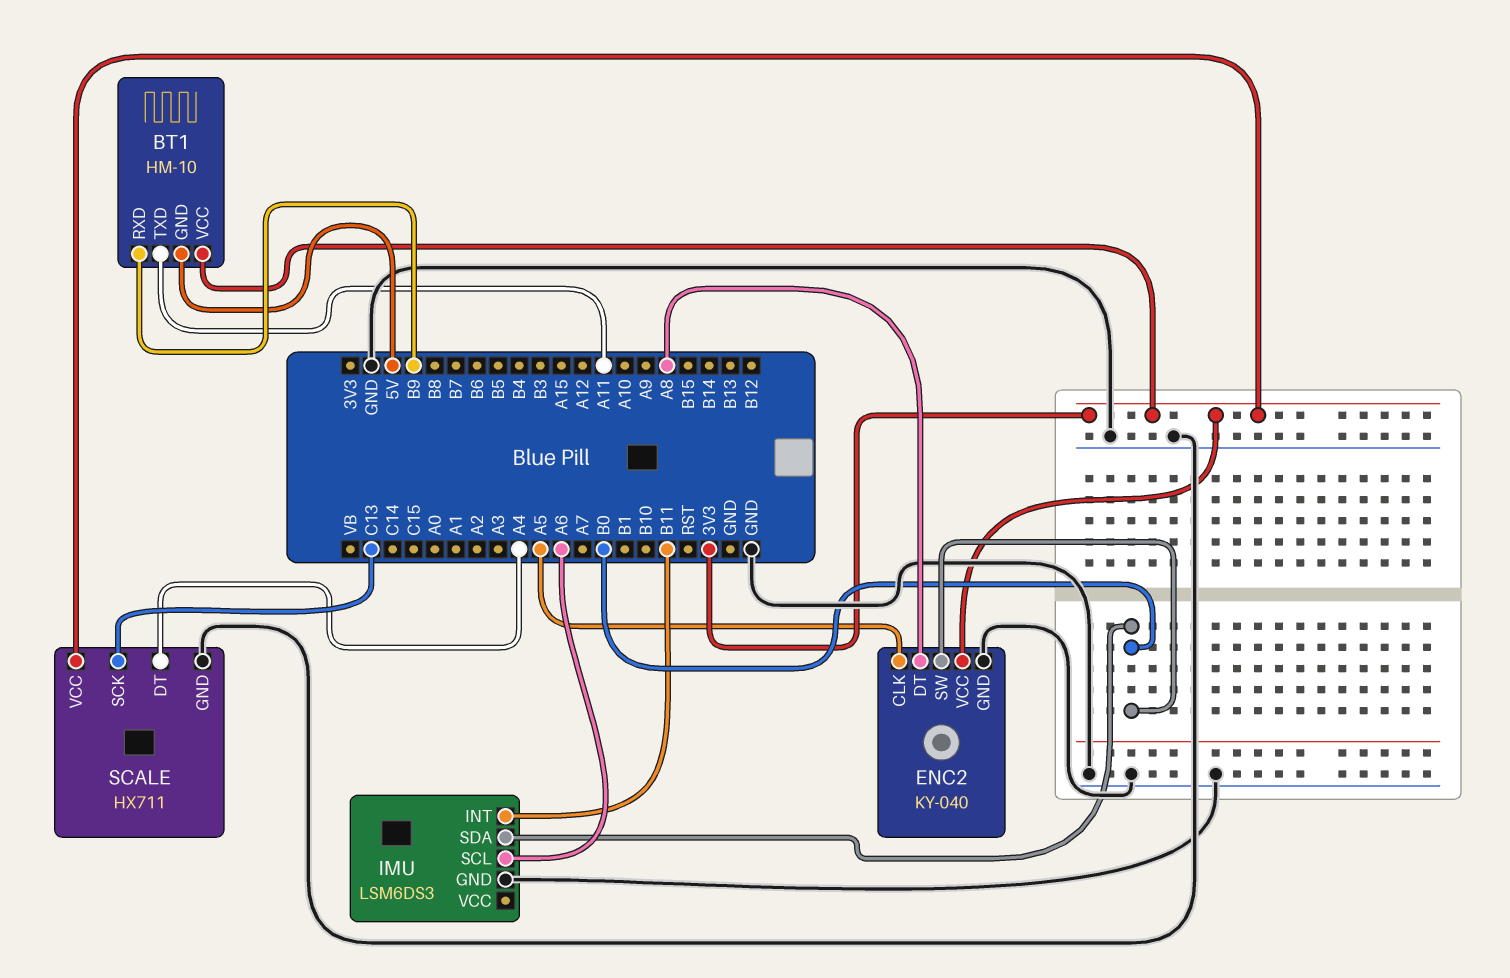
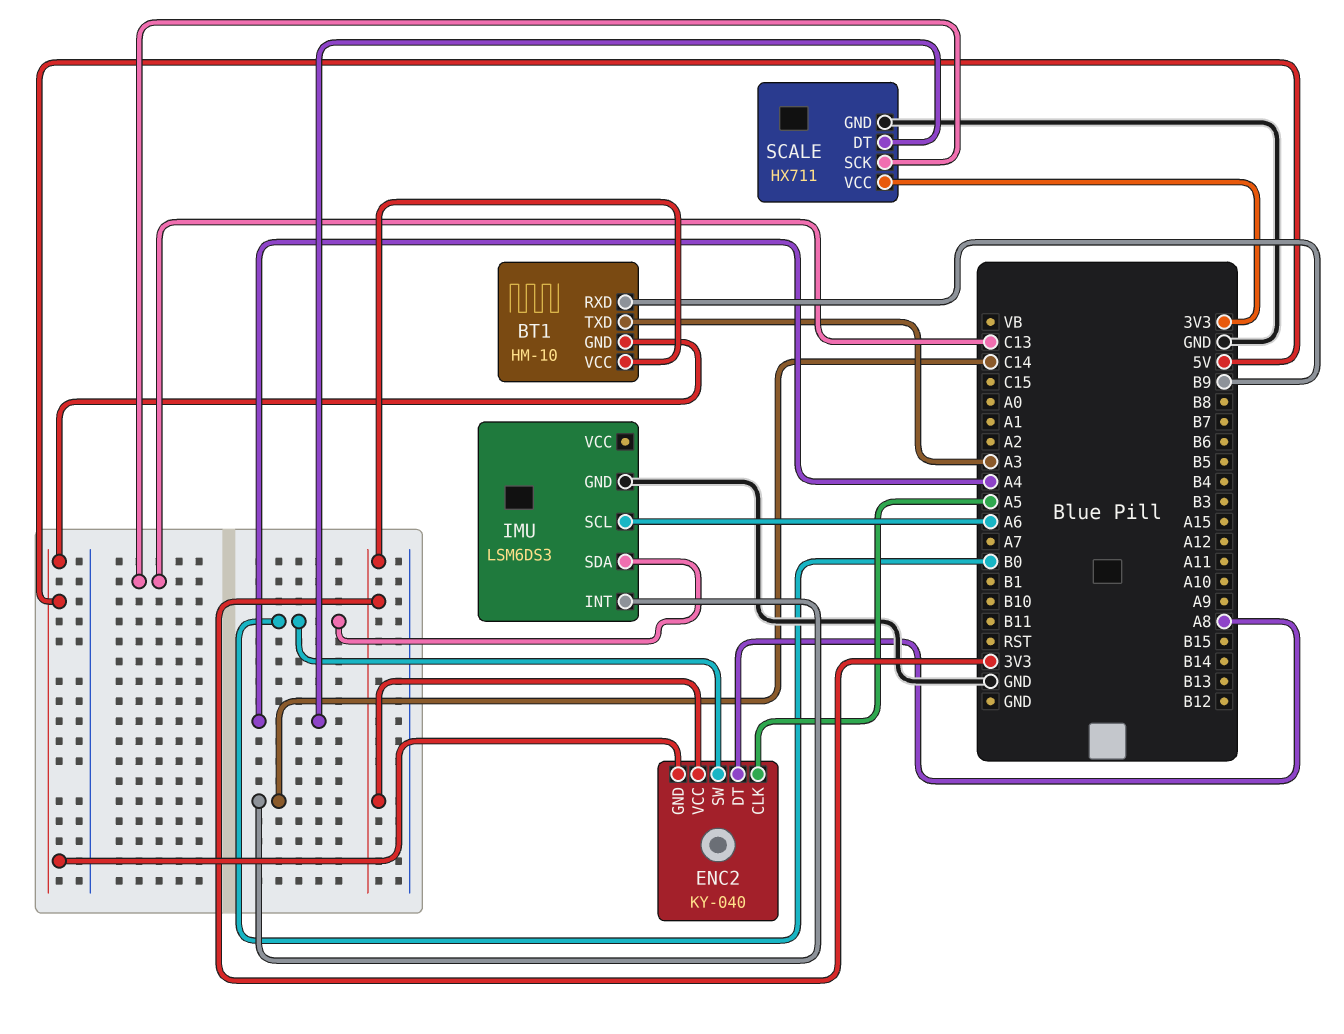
BT1 pin TXD: A11 -> A3
ENC2 pin GND: GND -> 5V
IMU pin INT: B11 -> C14

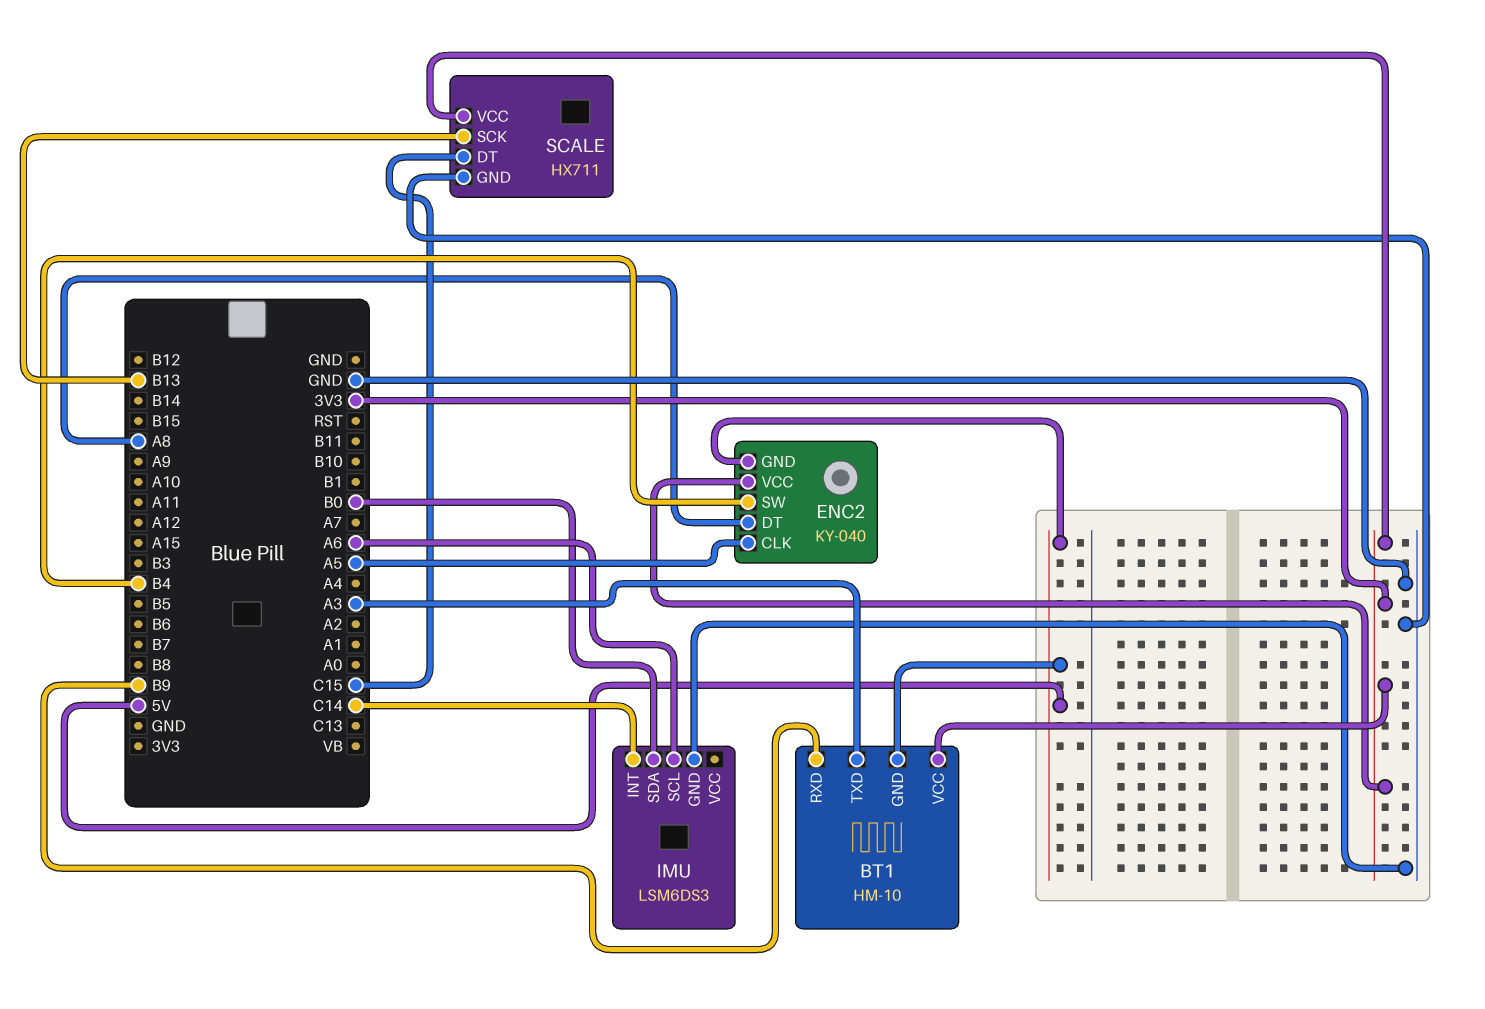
ENC2 pin SW: B0 -> B4
SCALE pin DT: A4 -> C15
SCALE pin SCK: C13 -> B13

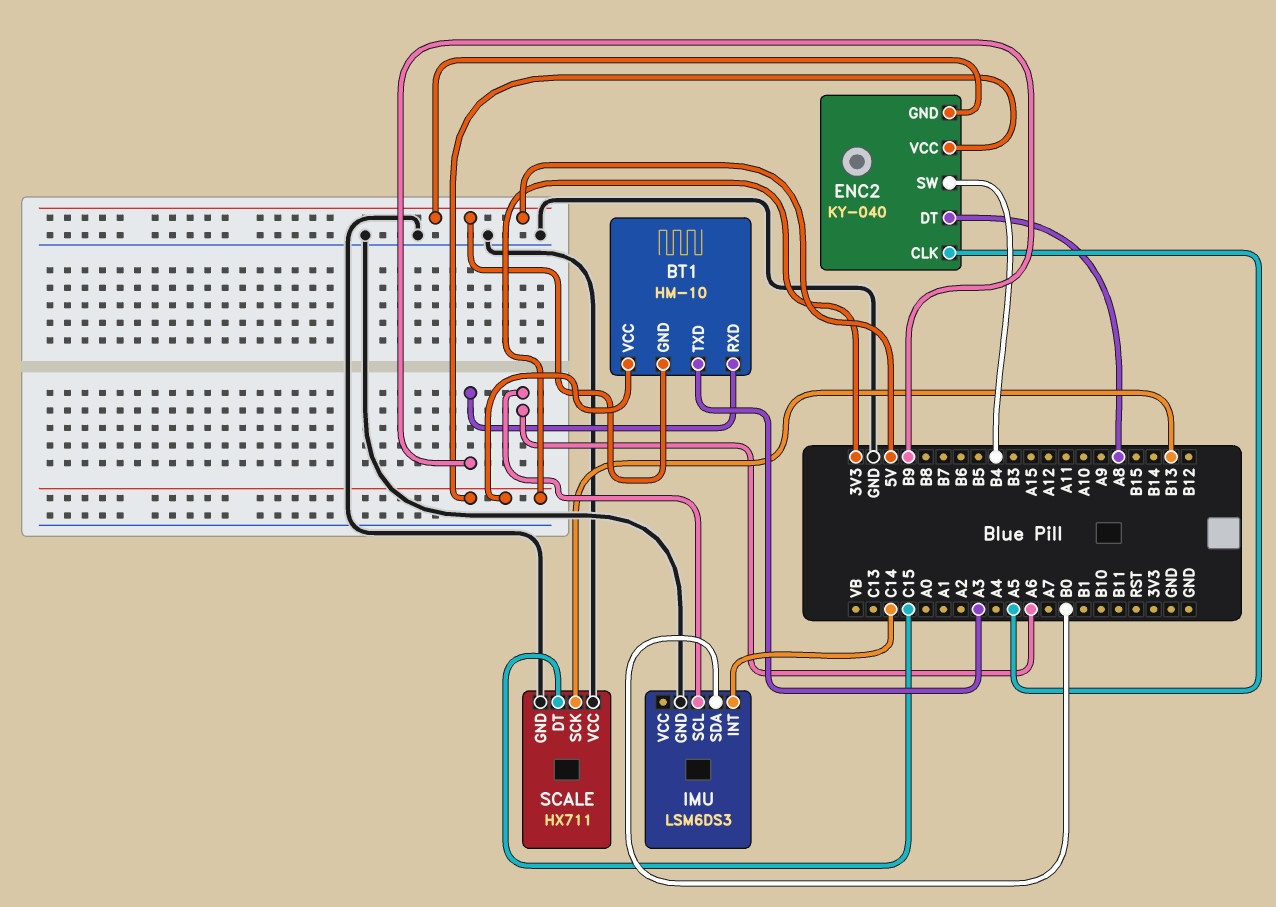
SCALE pin VCC: 3V3 -> GND

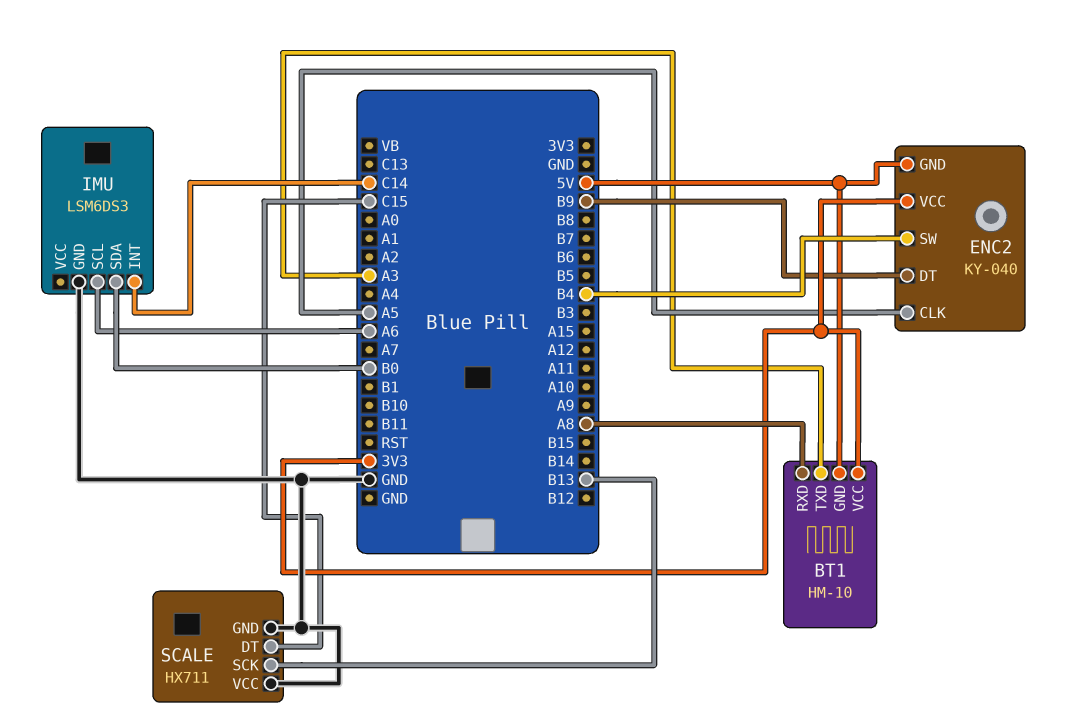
BT1 pin RXD: B9 -> A8
ENC2 pin DT: A8 -> B9

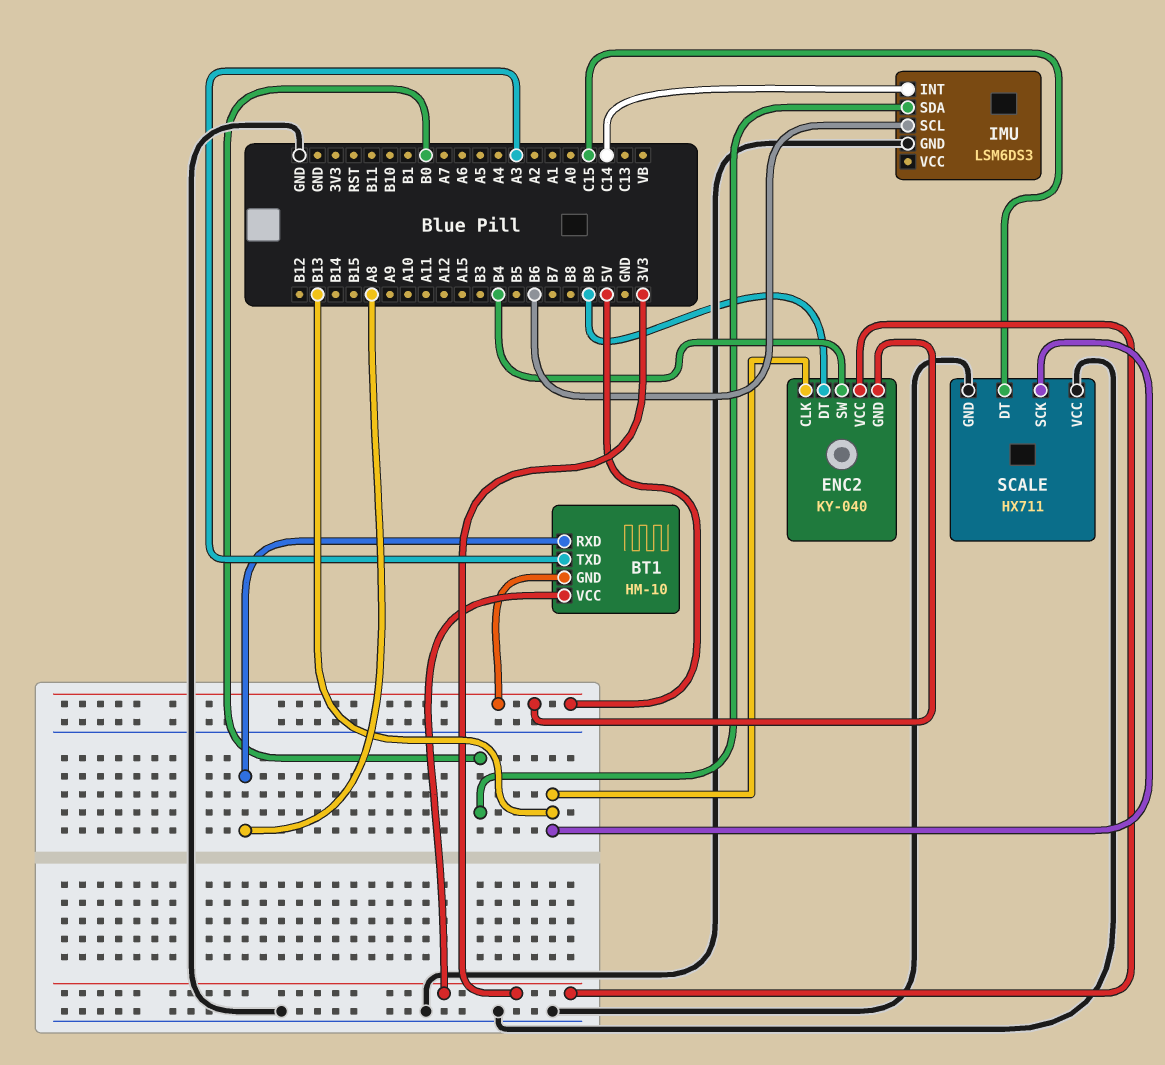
ENC2 pin CLK: A5 -> B13
IMU pin SCL: A6 -> B6

